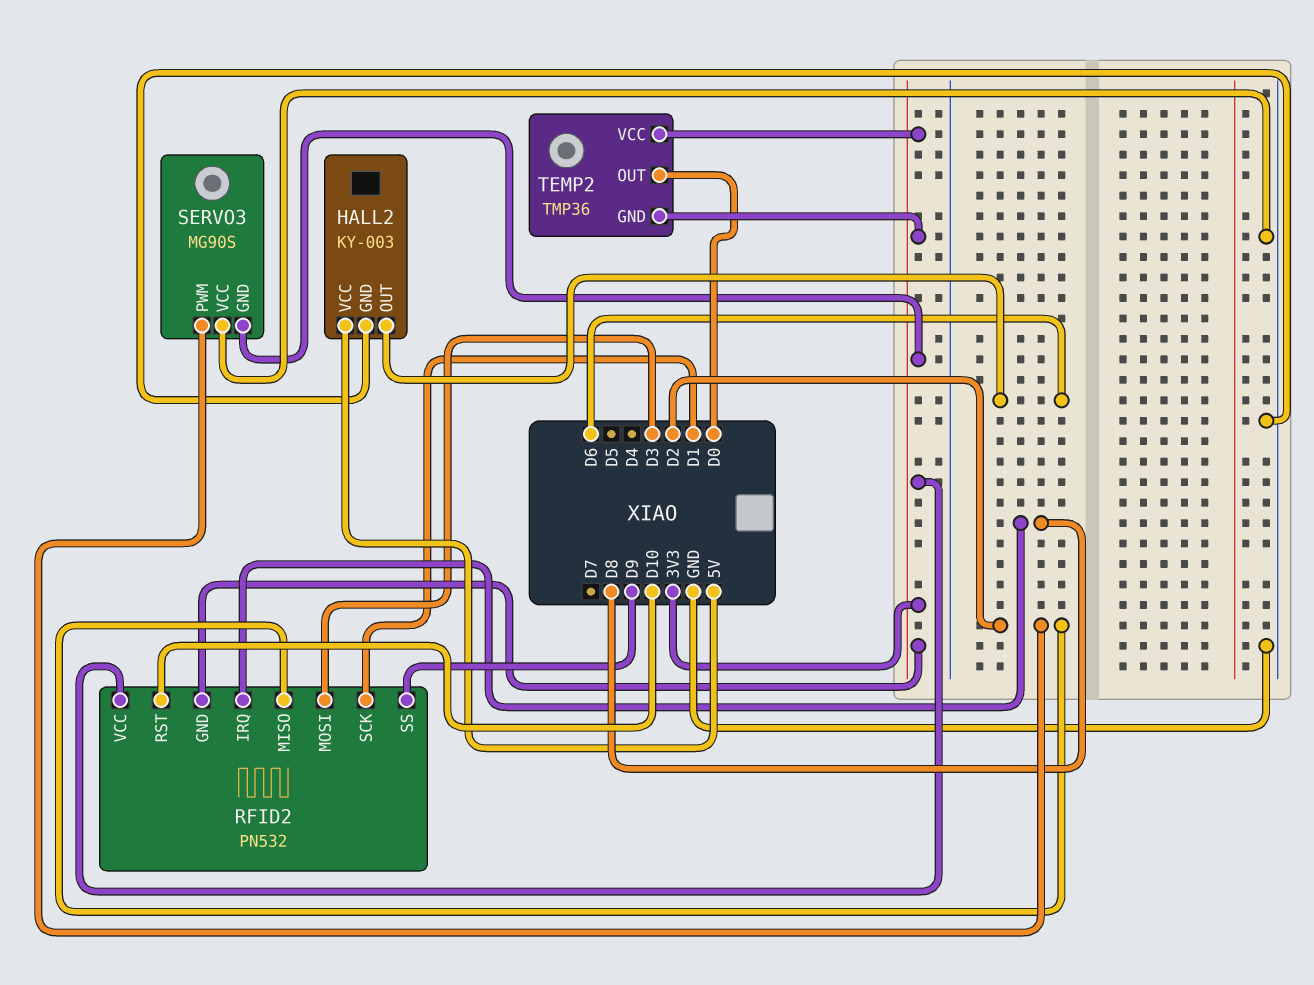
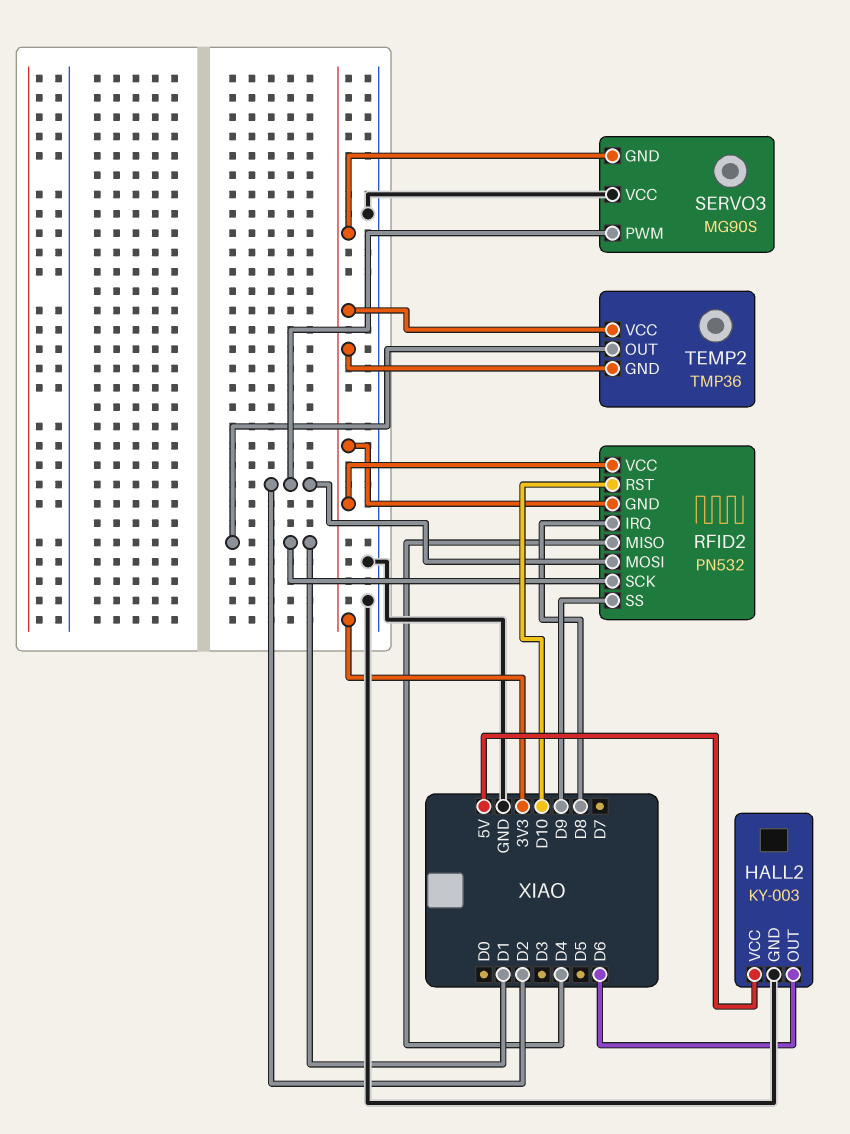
RFID2 pin MISO: D2 -> D4
RFID2 pin MOSI: D3 -> D2
TEMP2 pin OUT: D0 -> D1

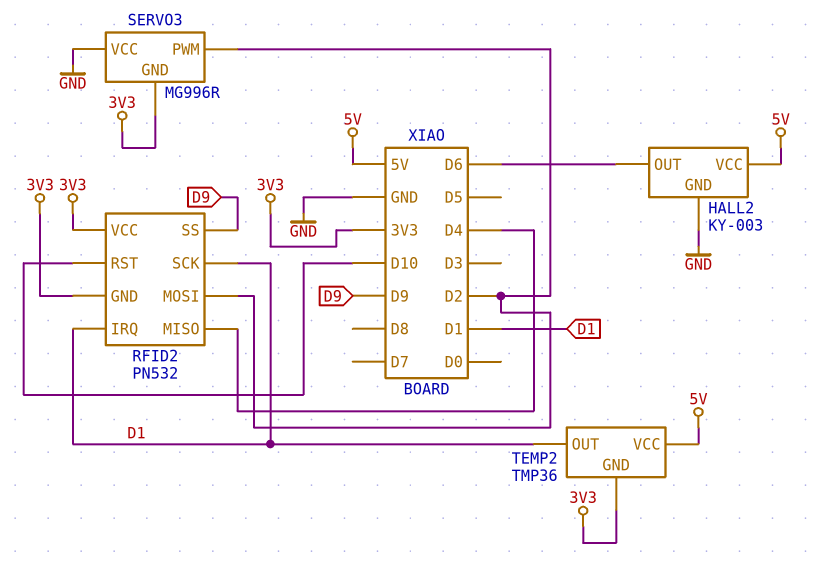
RFID2 pin IRQ: D8 -> D1
SERVO3: MG90S -> MG996R
TEMP2 pin VCC: 3V3 -> 5V

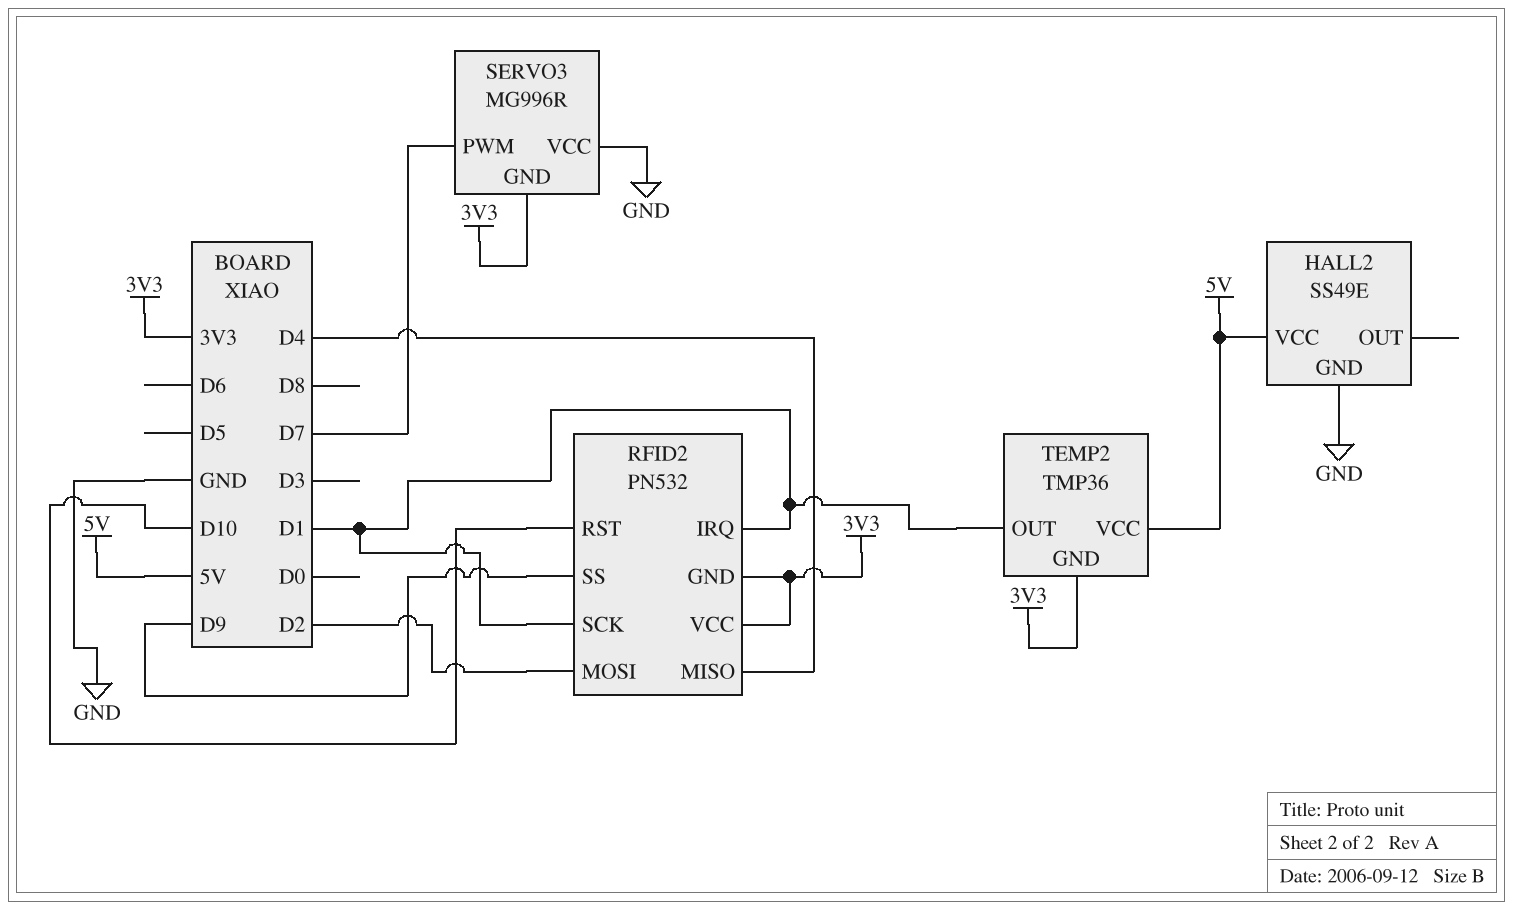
HALL2: KY-003 -> SS49E
HALL2 pin OUT: D6 -> none
SERVO3 pin PWM: D2 -> D7

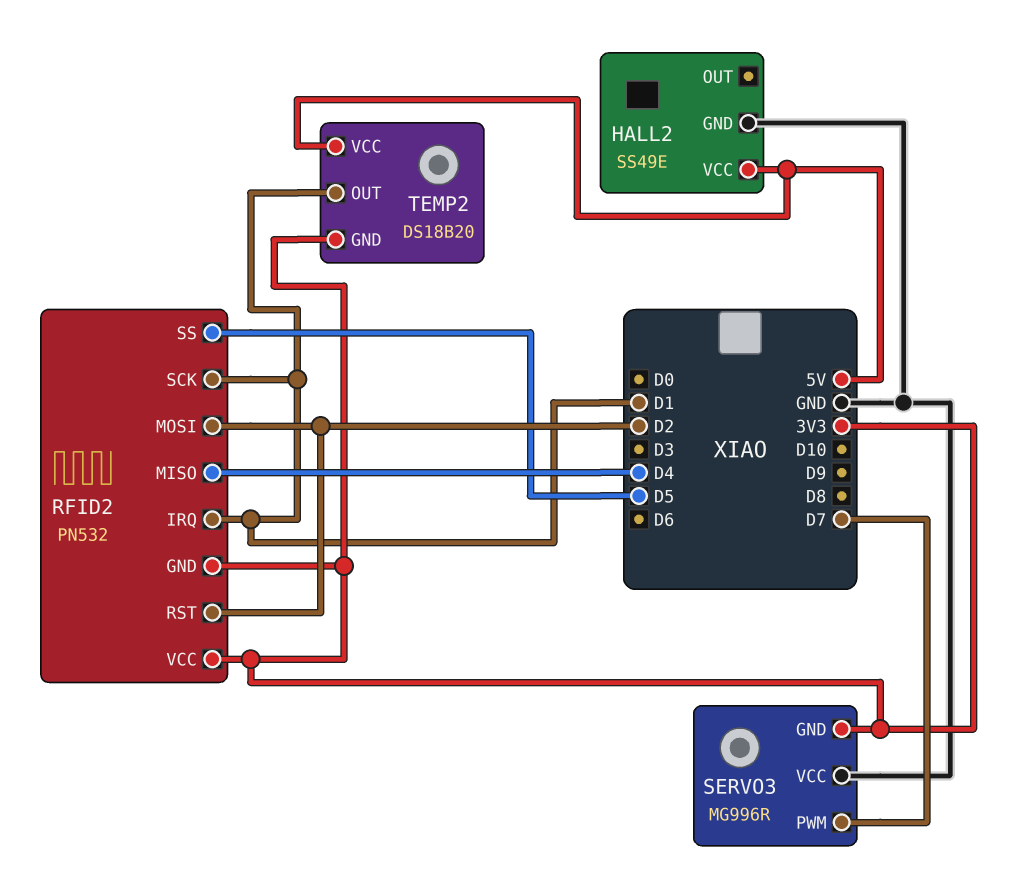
RFID2 pin RST: D10 -> D2
RFID2 pin SS: D9 -> D5
TEMP2: TMP36 -> DS18B20

